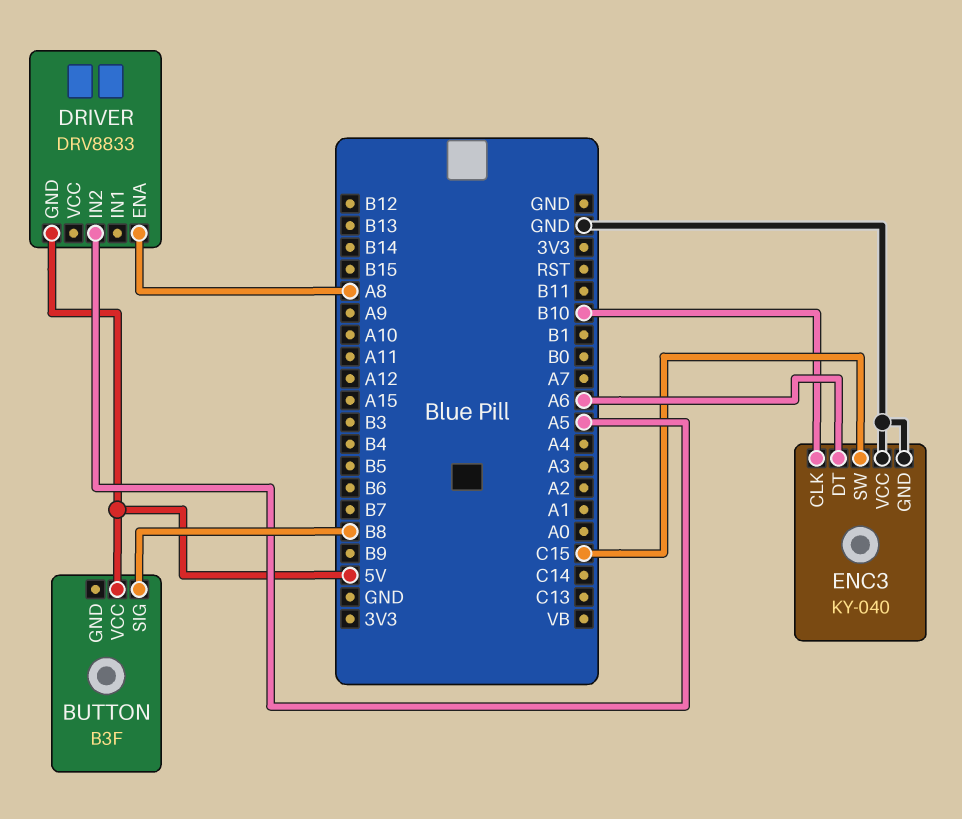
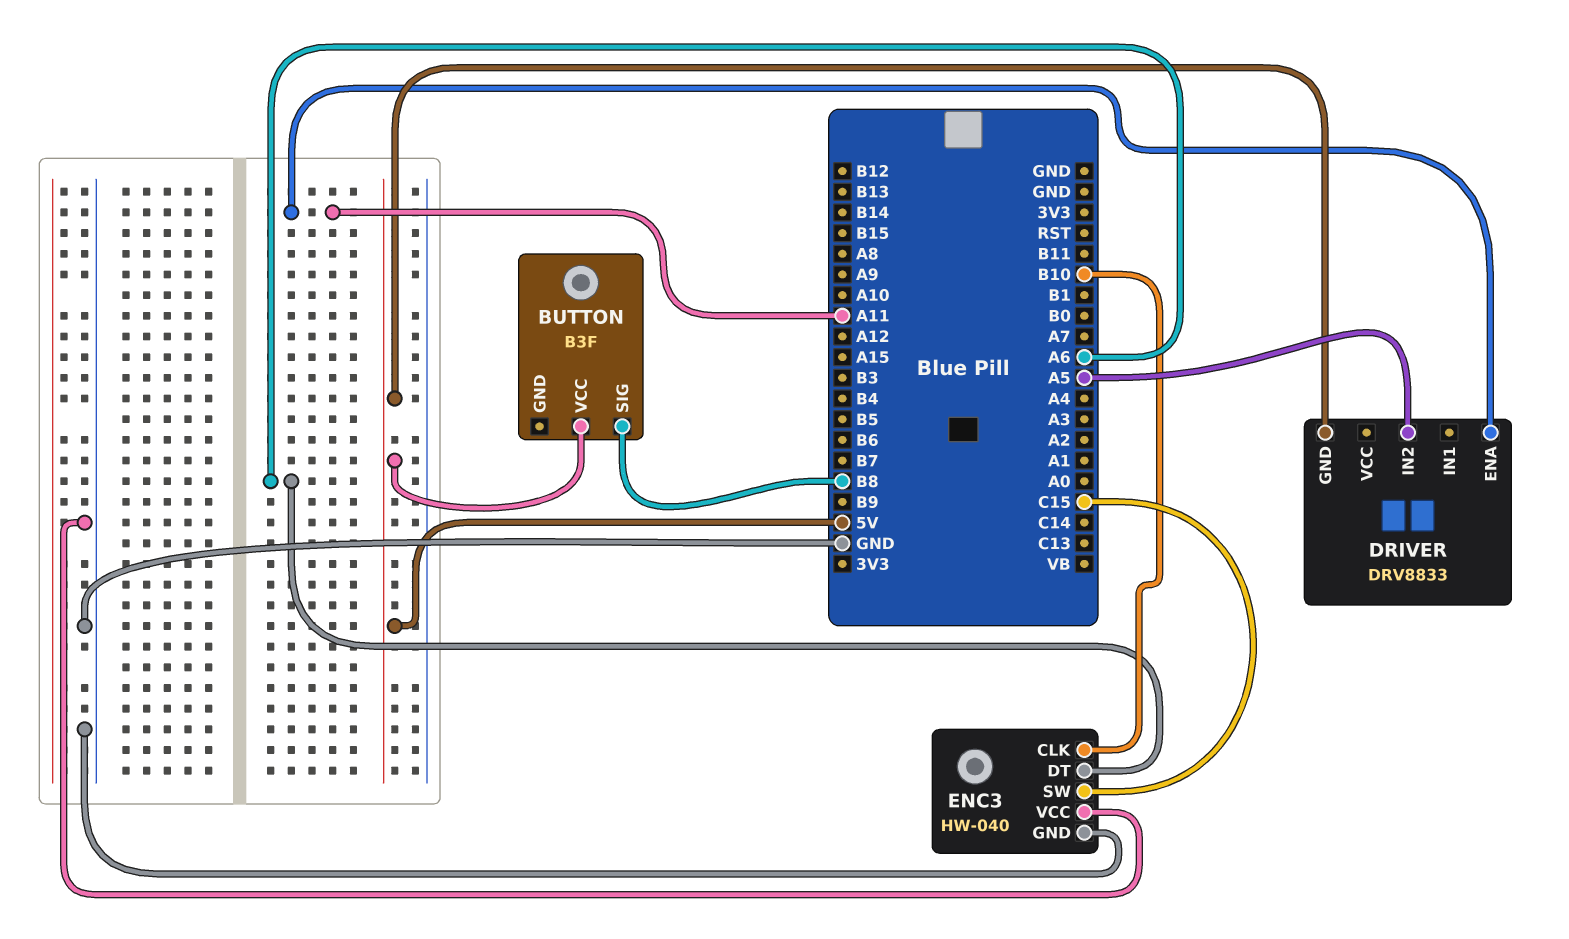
DRIVER pin ENA: A8 -> A11
ENC3: KY-040 -> HW-040

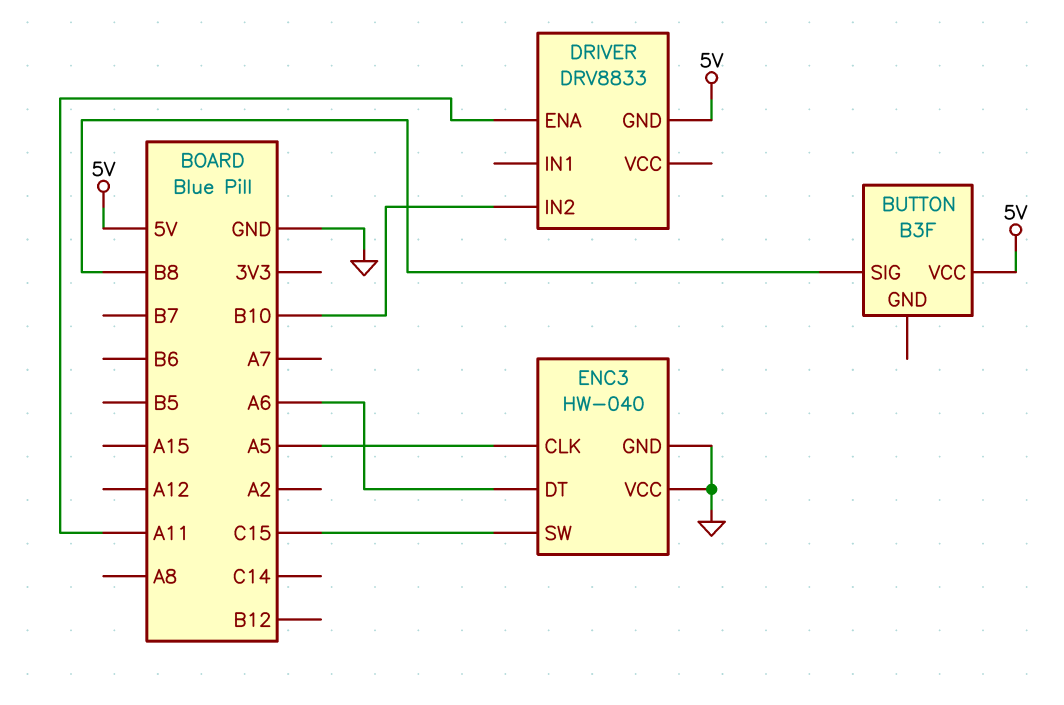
DRIVER pin IN2: A5 -> B10
ENC3 pin CLK: B10 -> A5

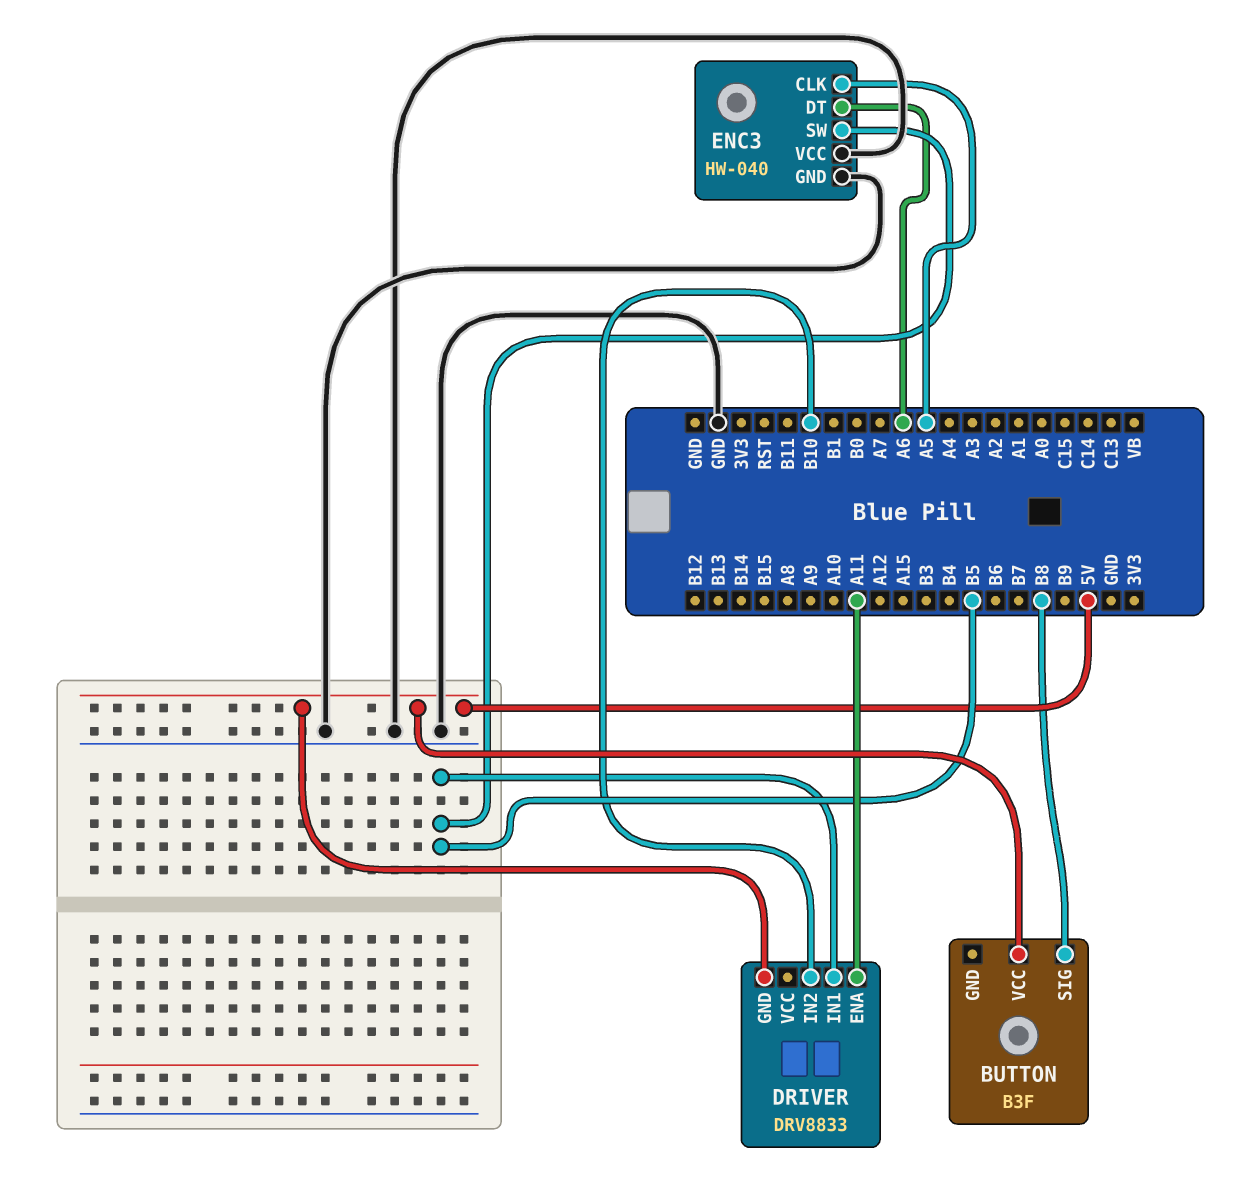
DRIVER pin IN1: none -> B5
ENC3 pin SW: C15 -> B5

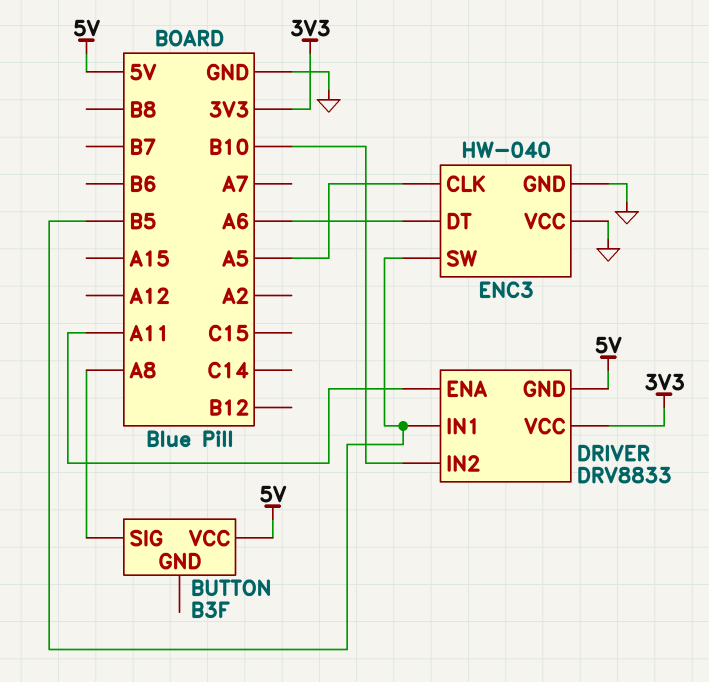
BUTTON pin SIG: B8 -> A8
DRIVER pin VCC: none -> 3V3

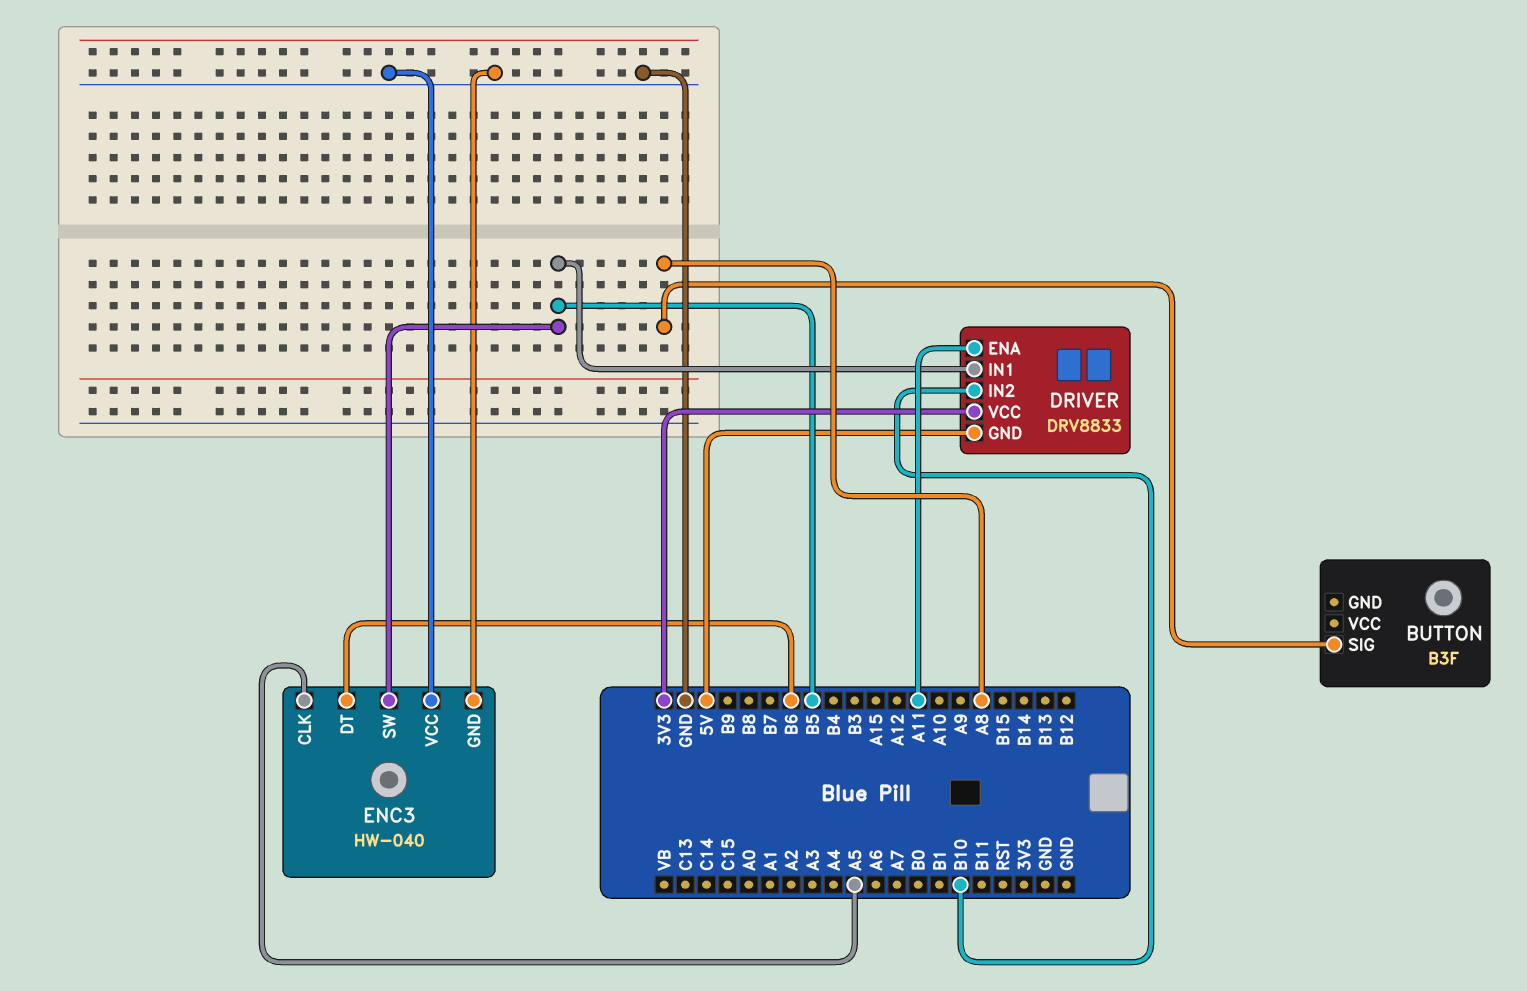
BUTTON pin VCC: 5V -> none
ENC3 pin DT: A6 -> B6

